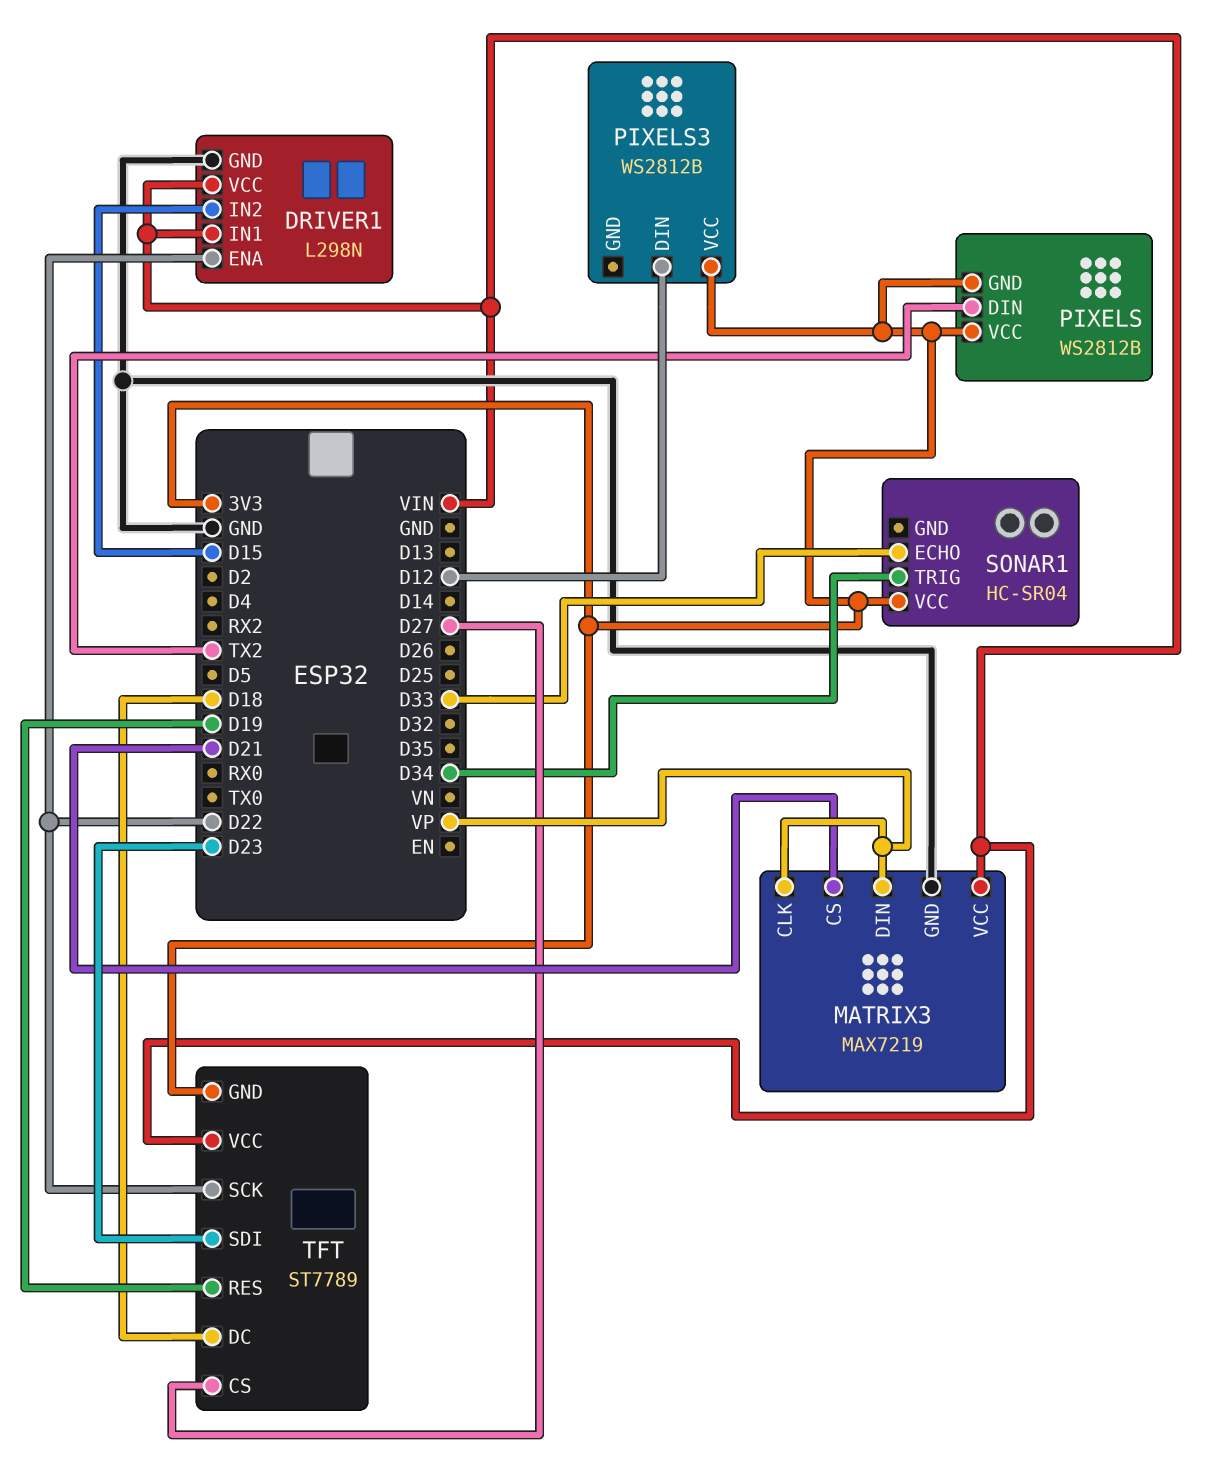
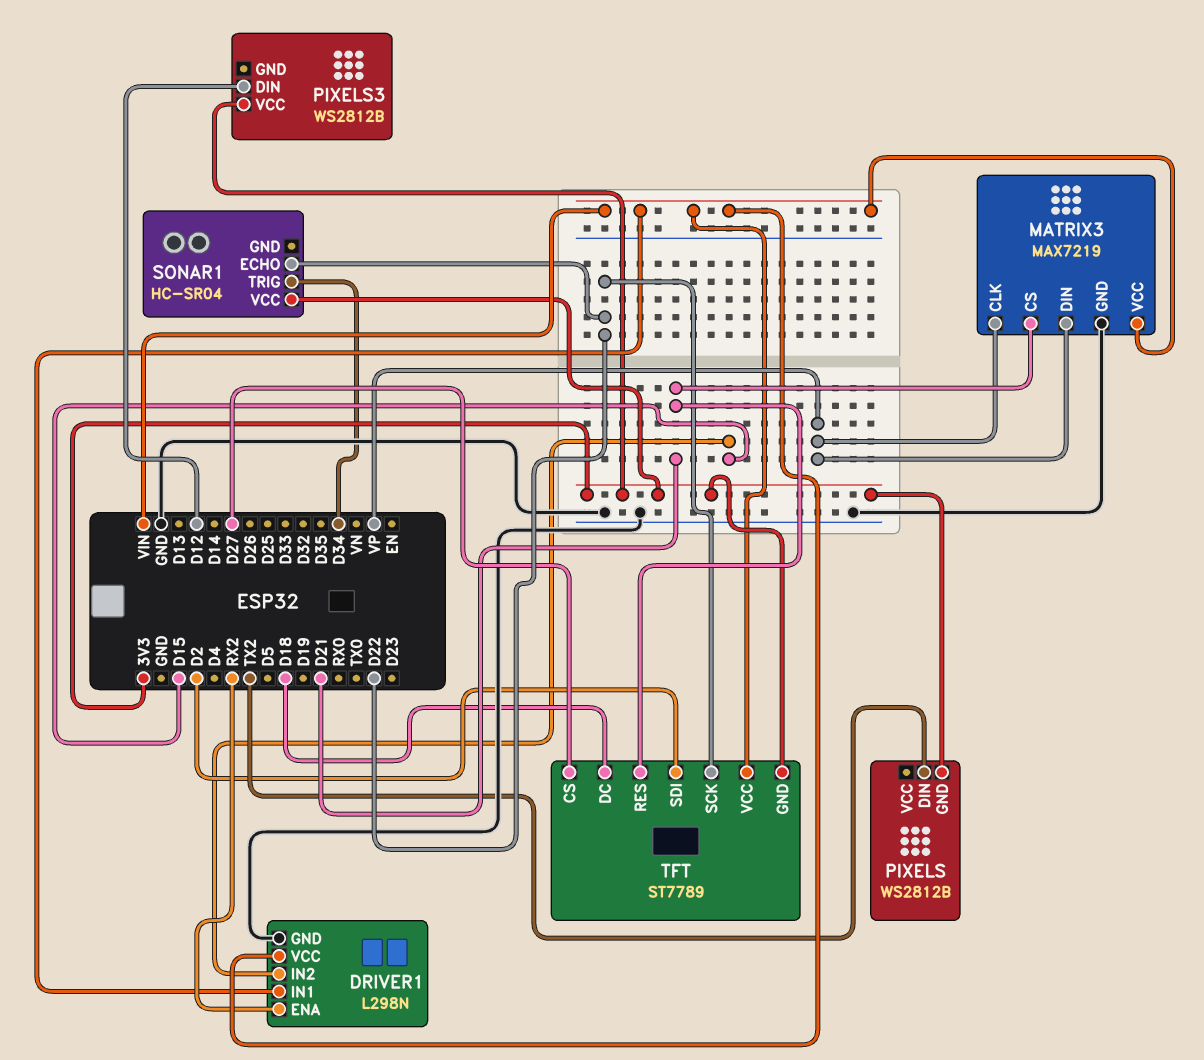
DRIVER1 pin ENA: D22 -> RX2
PIXELS pin VCC: 3V3 -> none
SONAR1 pin ECHO: D33 -> D22
TFT pin RES: D19 -> D21
TFT pin SDI: D23 -> D2

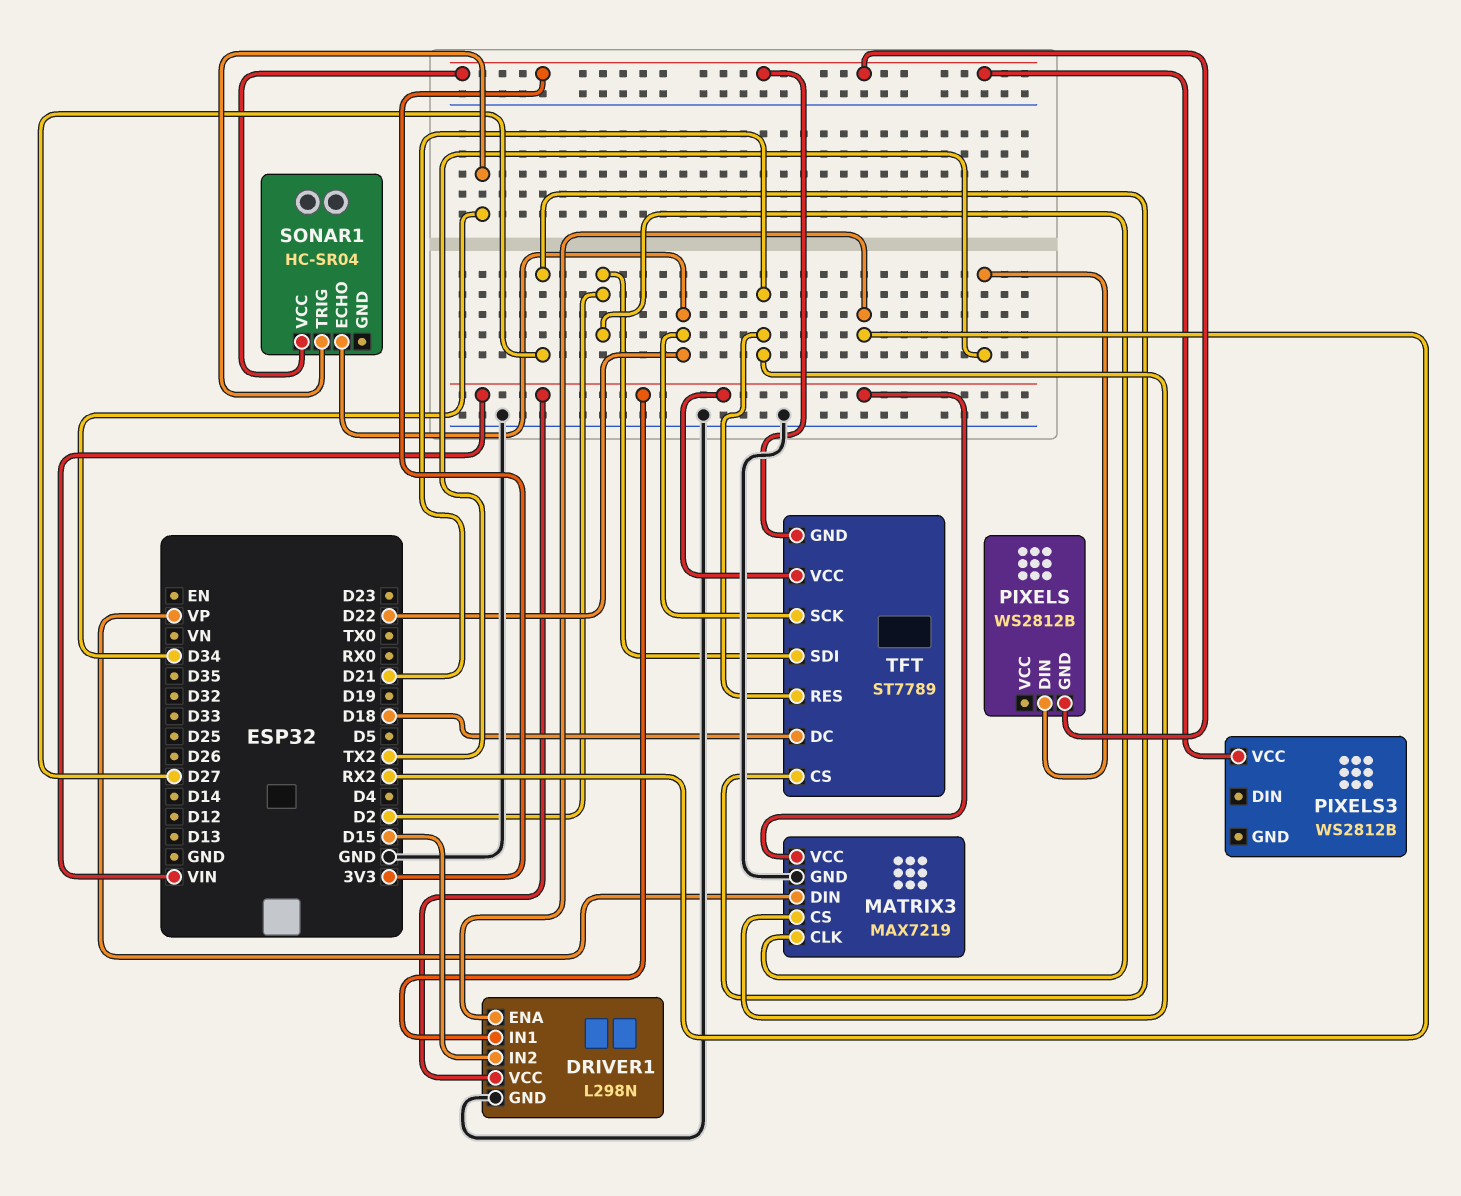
MATRIX3 pin CLK: VP -> D2
PIXELS3 pin DIN: D12 -> none

